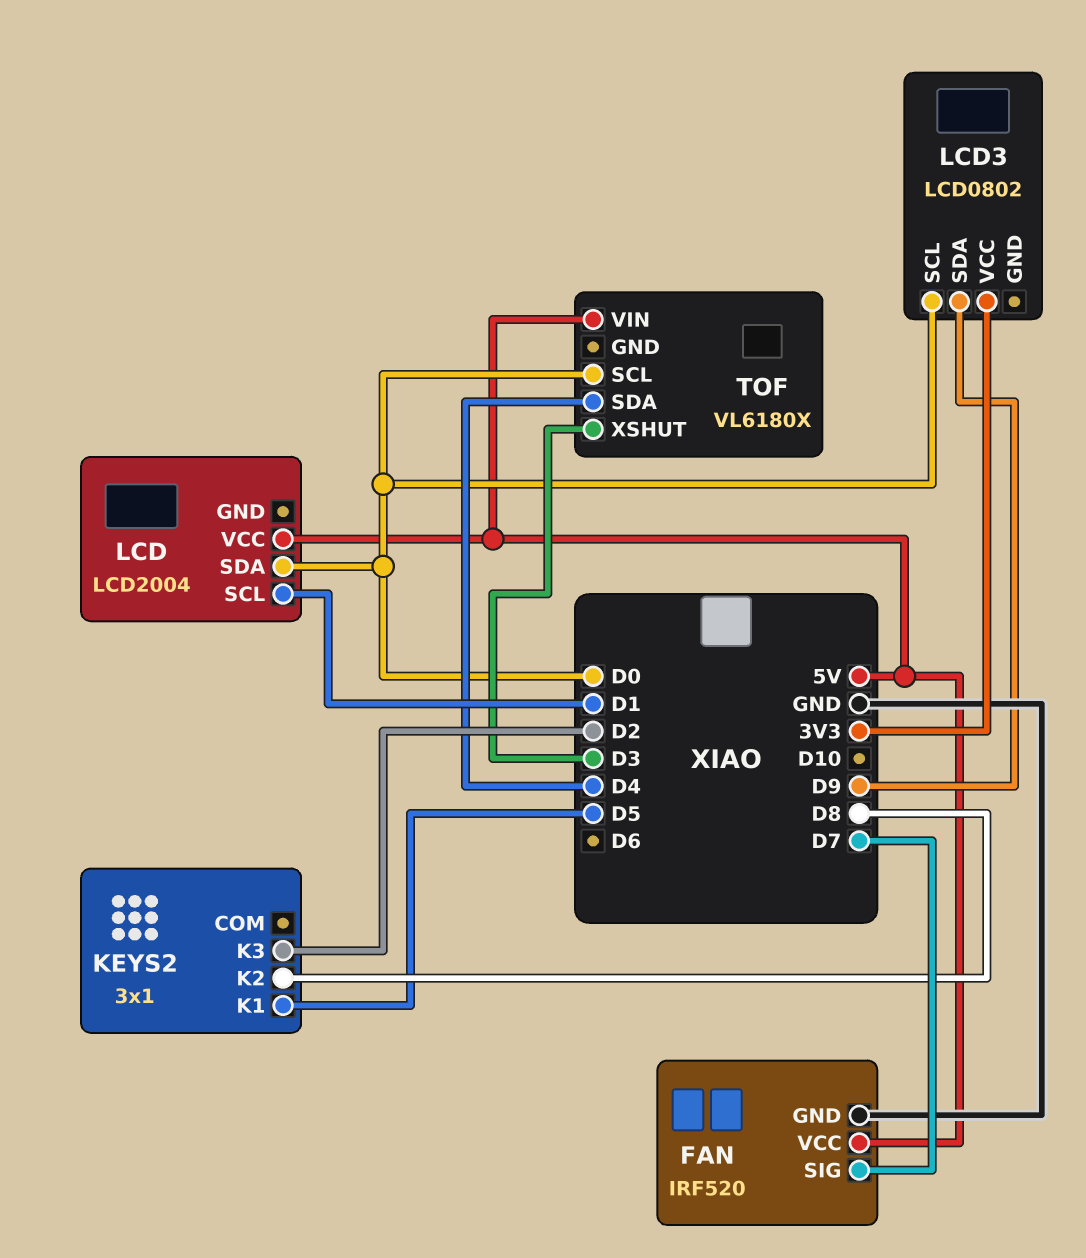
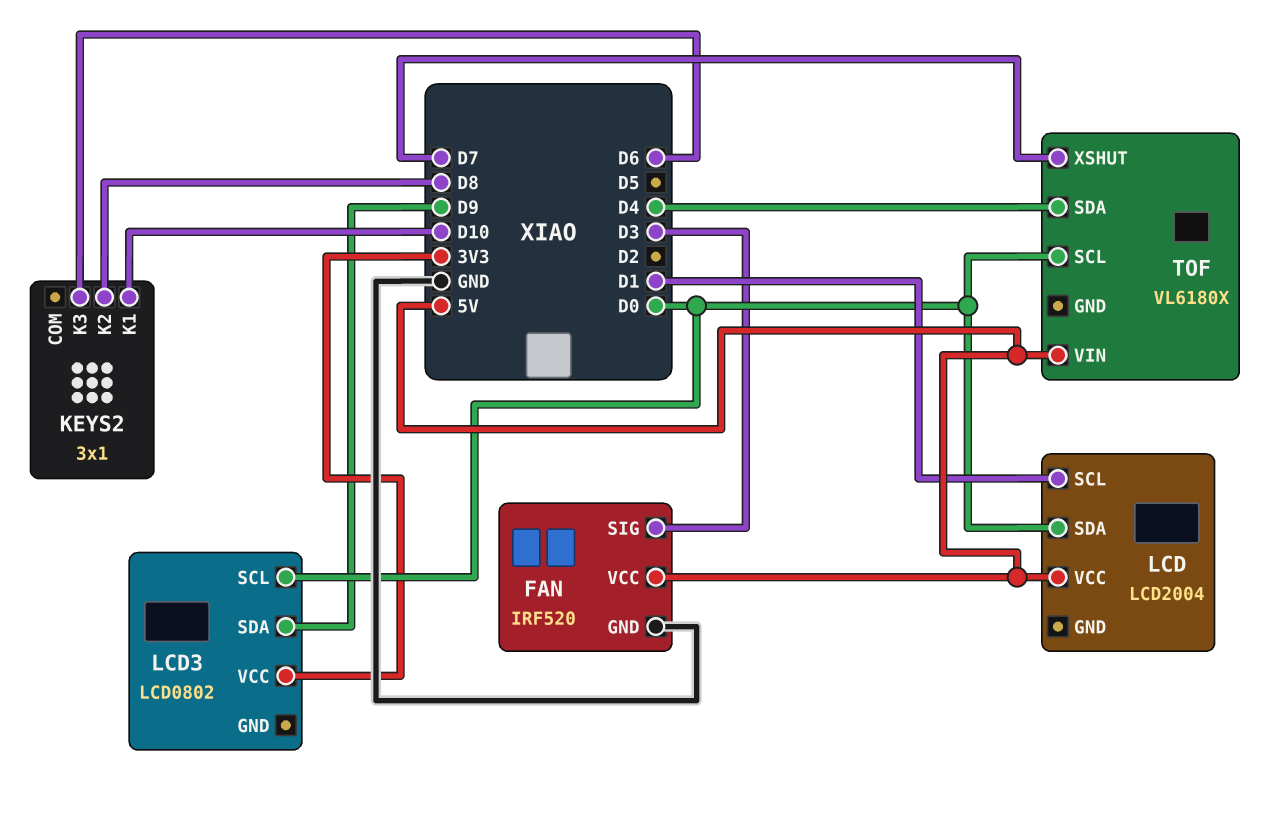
FAN pin SIG: D7 -> D3
KEYS2 pin K1: D5 -> D10
KEYS2 pin K3: D2 -> D6
TOF pin XSHUT: D3 -> D7

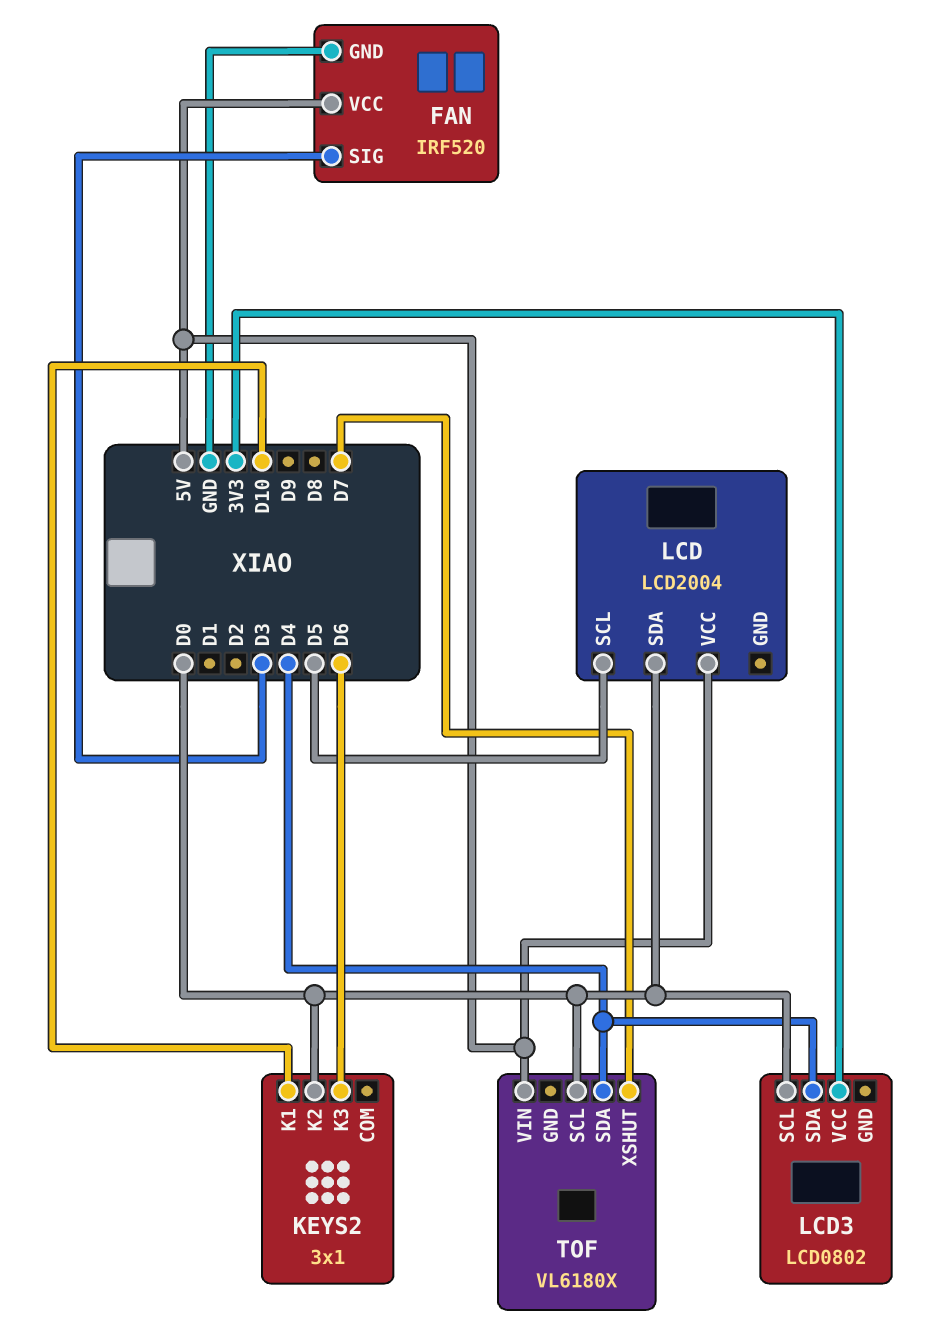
KEYS2 pin K2: D8 -> D0
LCD pin SCL: D1 -> D5
LCD3 pin SDA: D9 -> D4

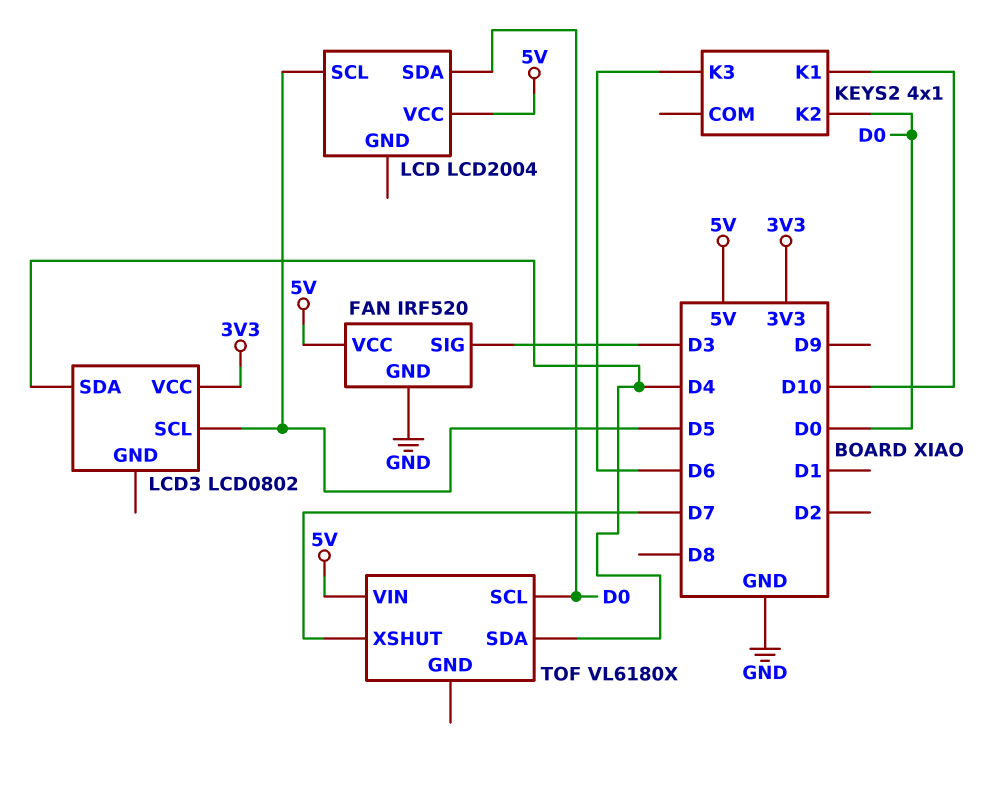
KEYS2: 3x1 -> 4x1
LCD3 pin SCL: D0 -> D5

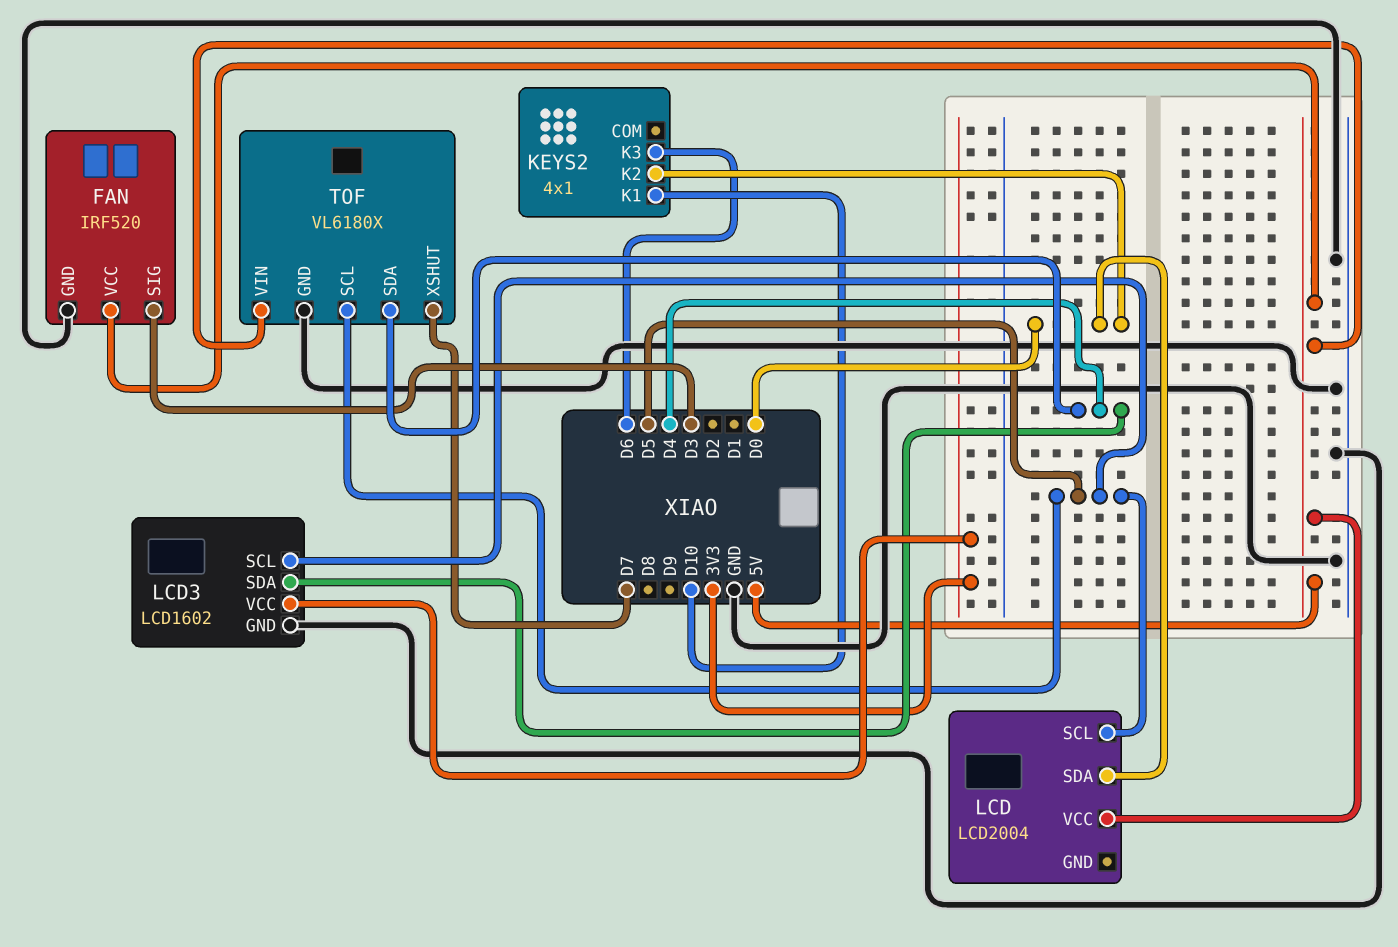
LCD3: LCD0802 -> LCD1602
LCD3 pin GND: none -> GND
TOF pin GND: none -> GND
TOF pin SCL: D0 -> D5

